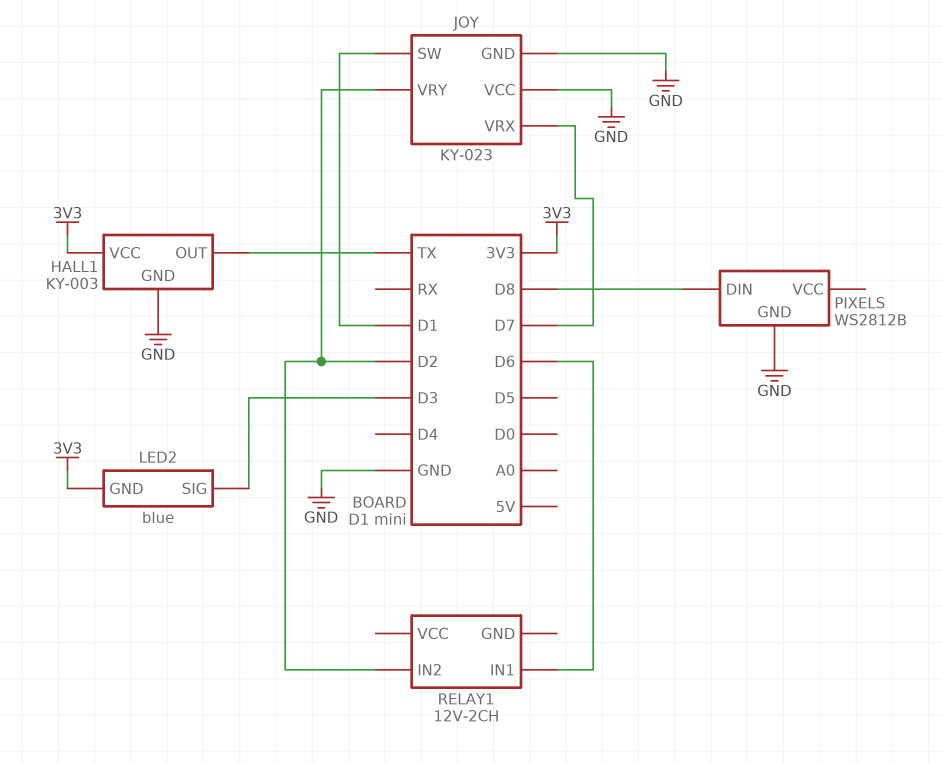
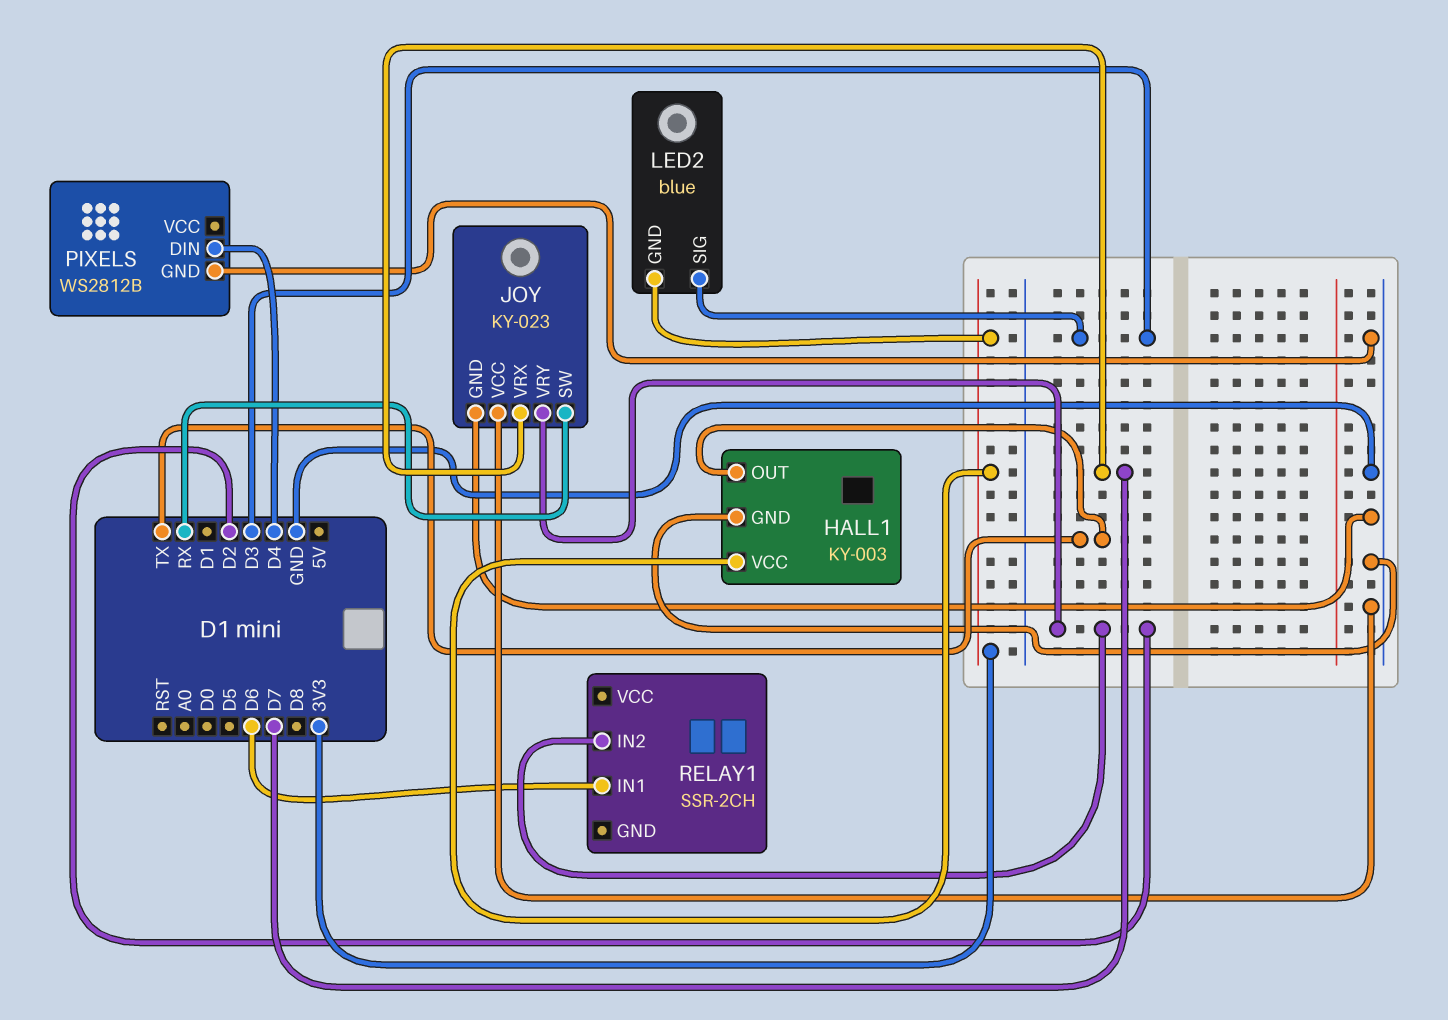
JOY pin SW: D1 -> RX
PIXELS pin DIN: D8 -> D4
RELAY1: 12V-2CH -> SSR-2CH

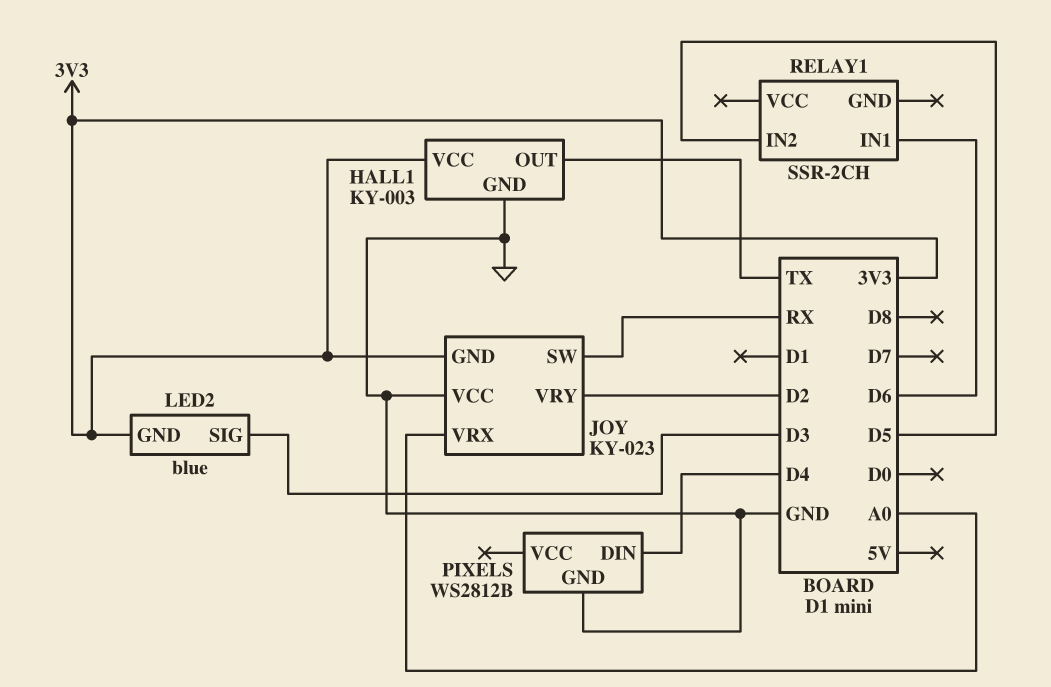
JOY pin GND: GND -> 3V3
JOY pin VRX: D7 -> A0
RELAY1 pin IN2: D2 -> D5

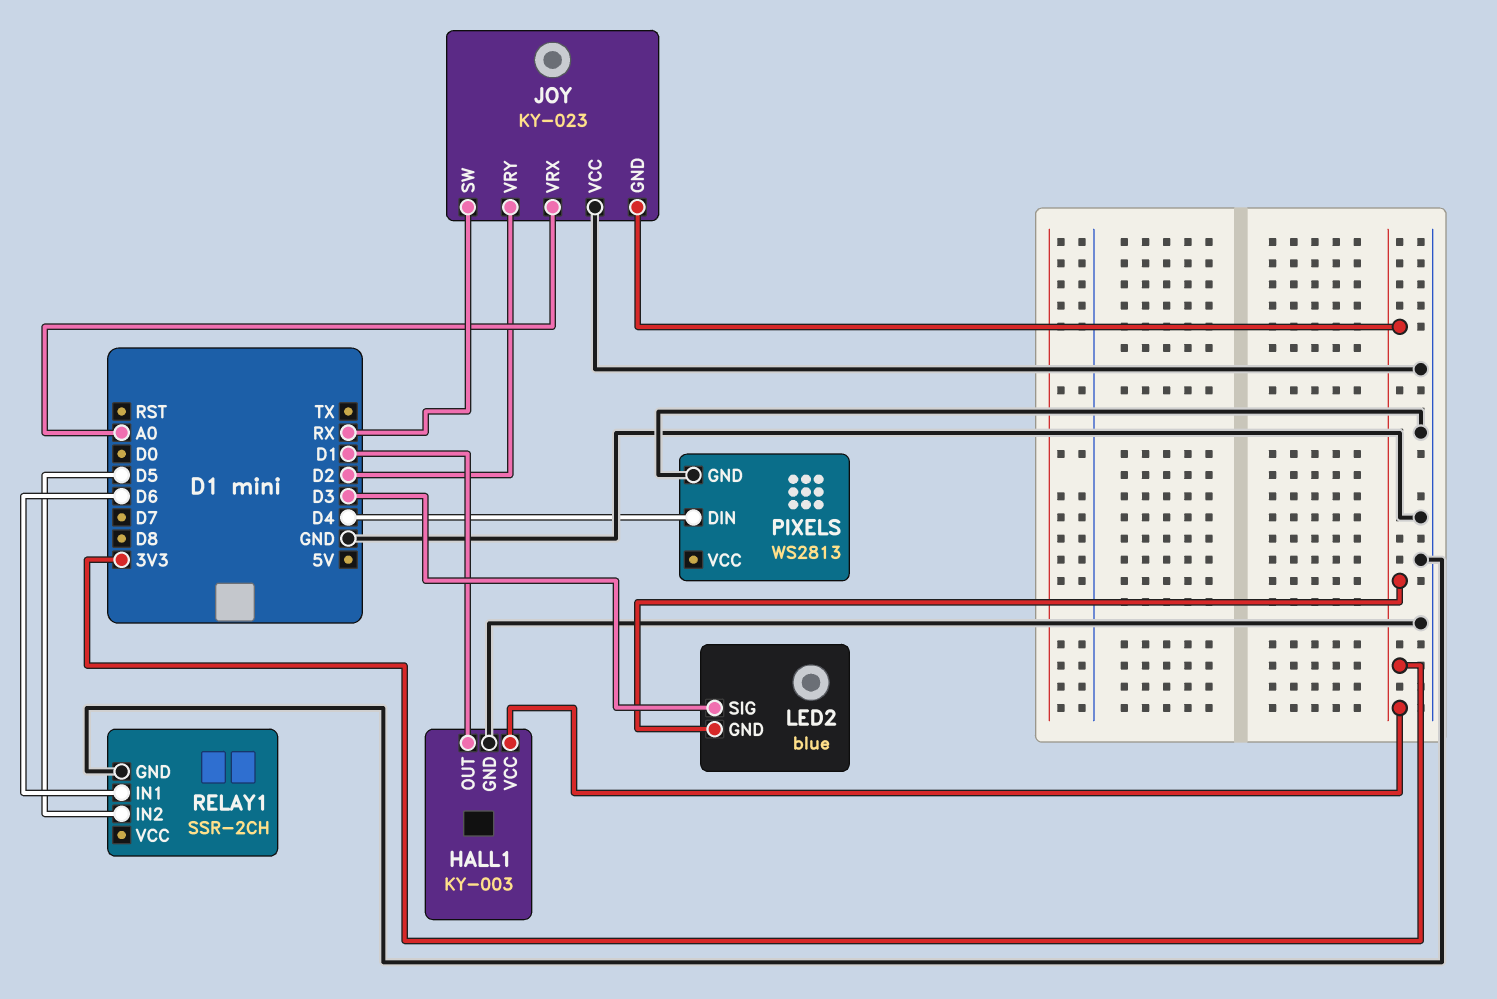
HALL1 pin OUT: TX -> D1
PIXELS: WS2812B -> WS2813
RELAY1 pin GND: none -> GND

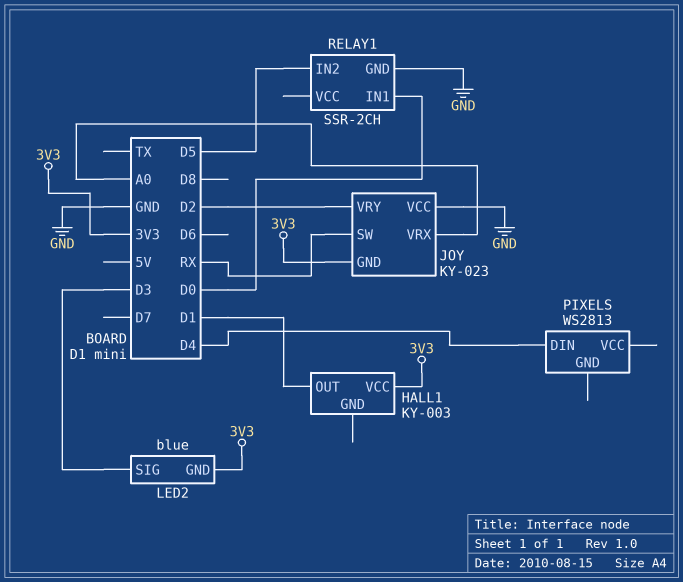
HALL1 pin GND: GND -> none
PIXELS pin GND: GND -> none
RELAY1 pin IN1: D6 -> D0

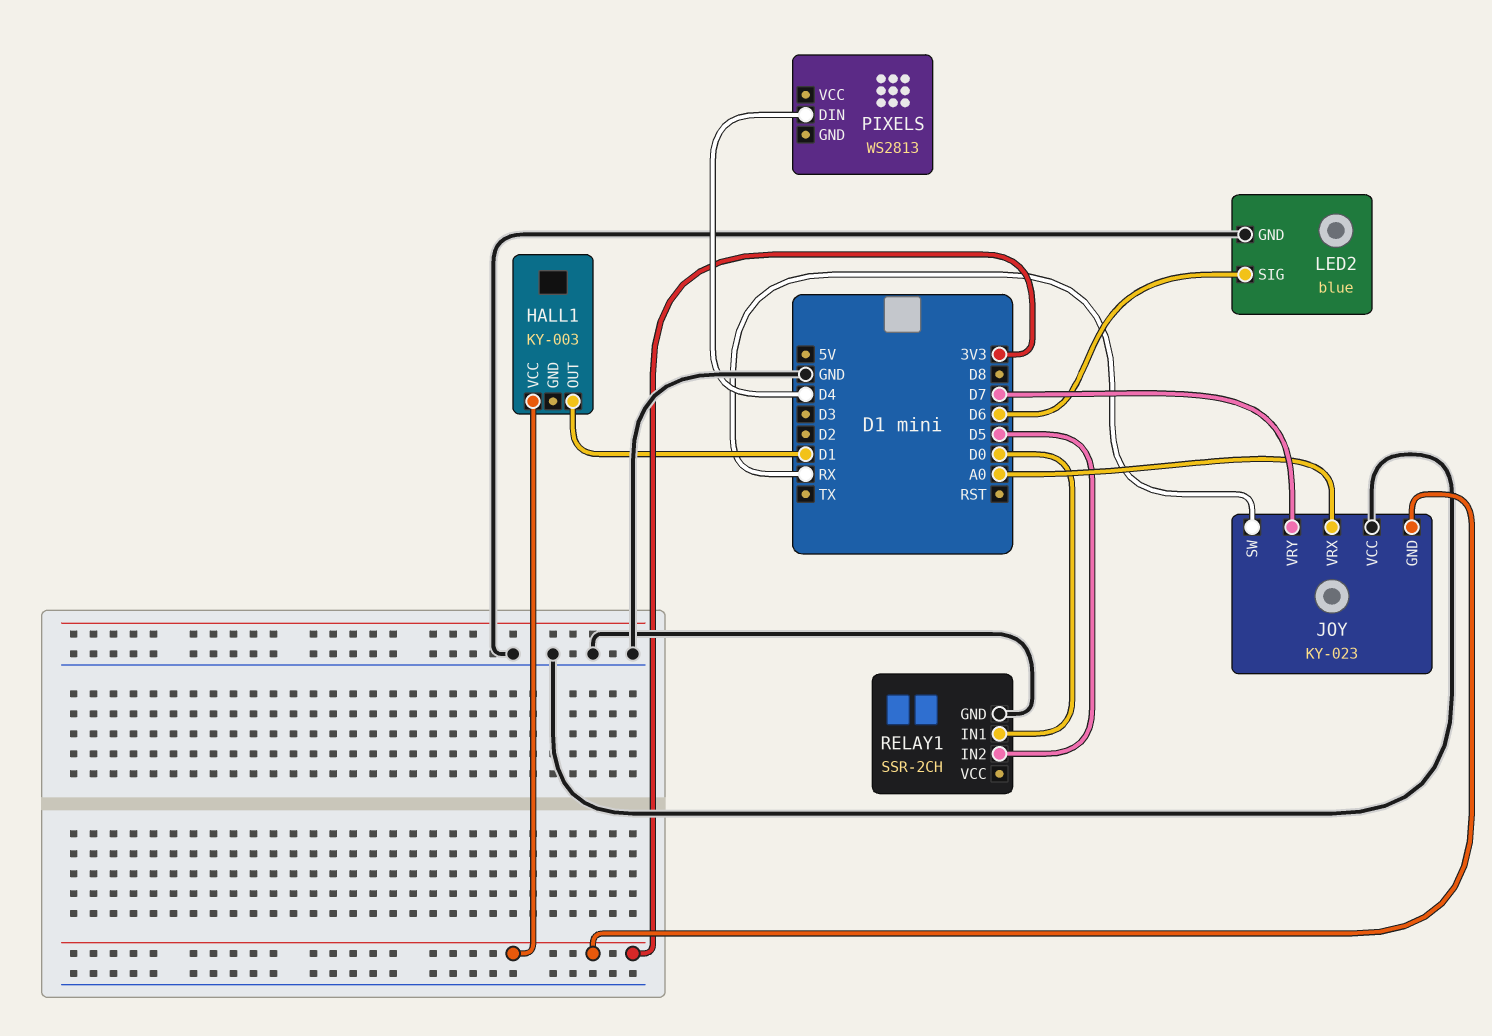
JOY pin VRY: D2 -> D7
LED2 pin GND: 3V3 -> GND
LED2 pin SIG: D3 -> D6

